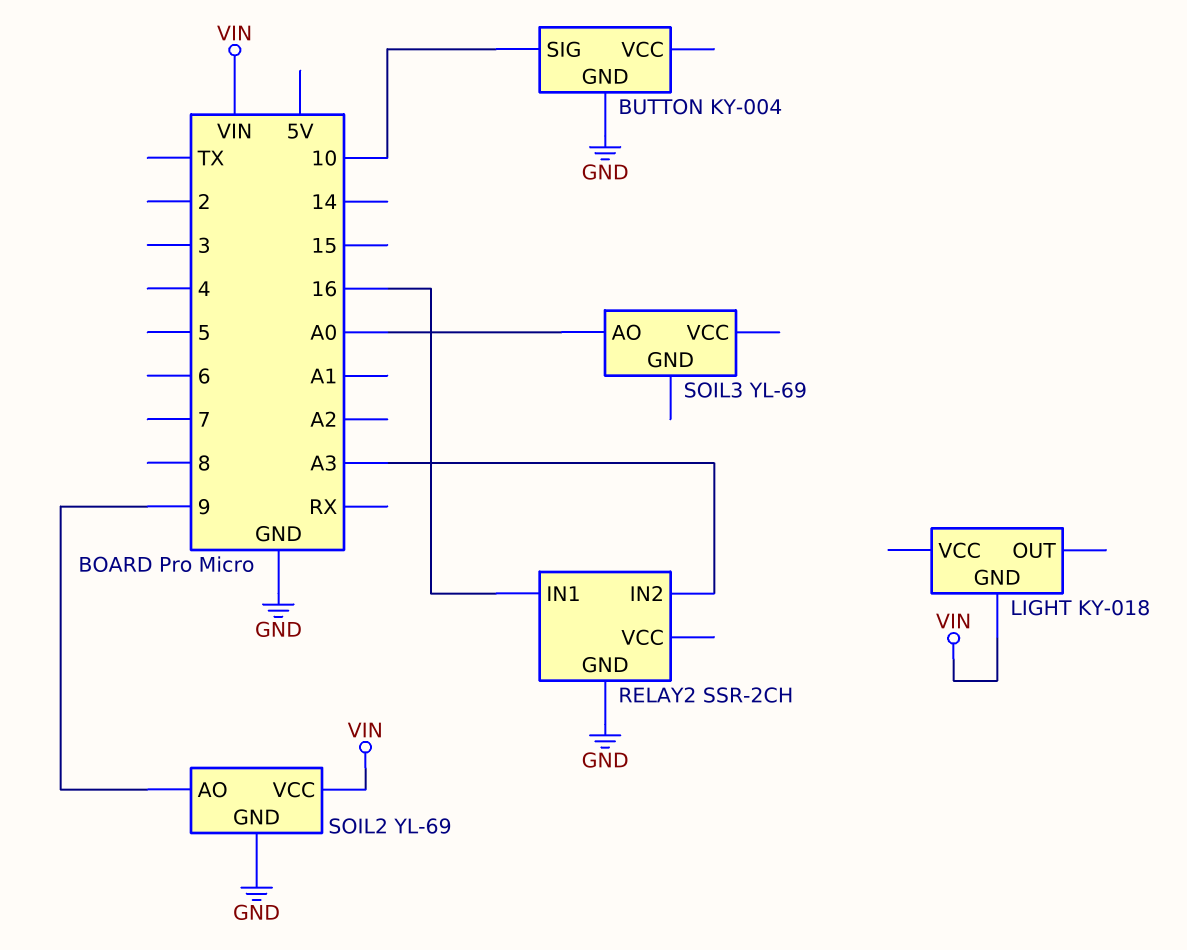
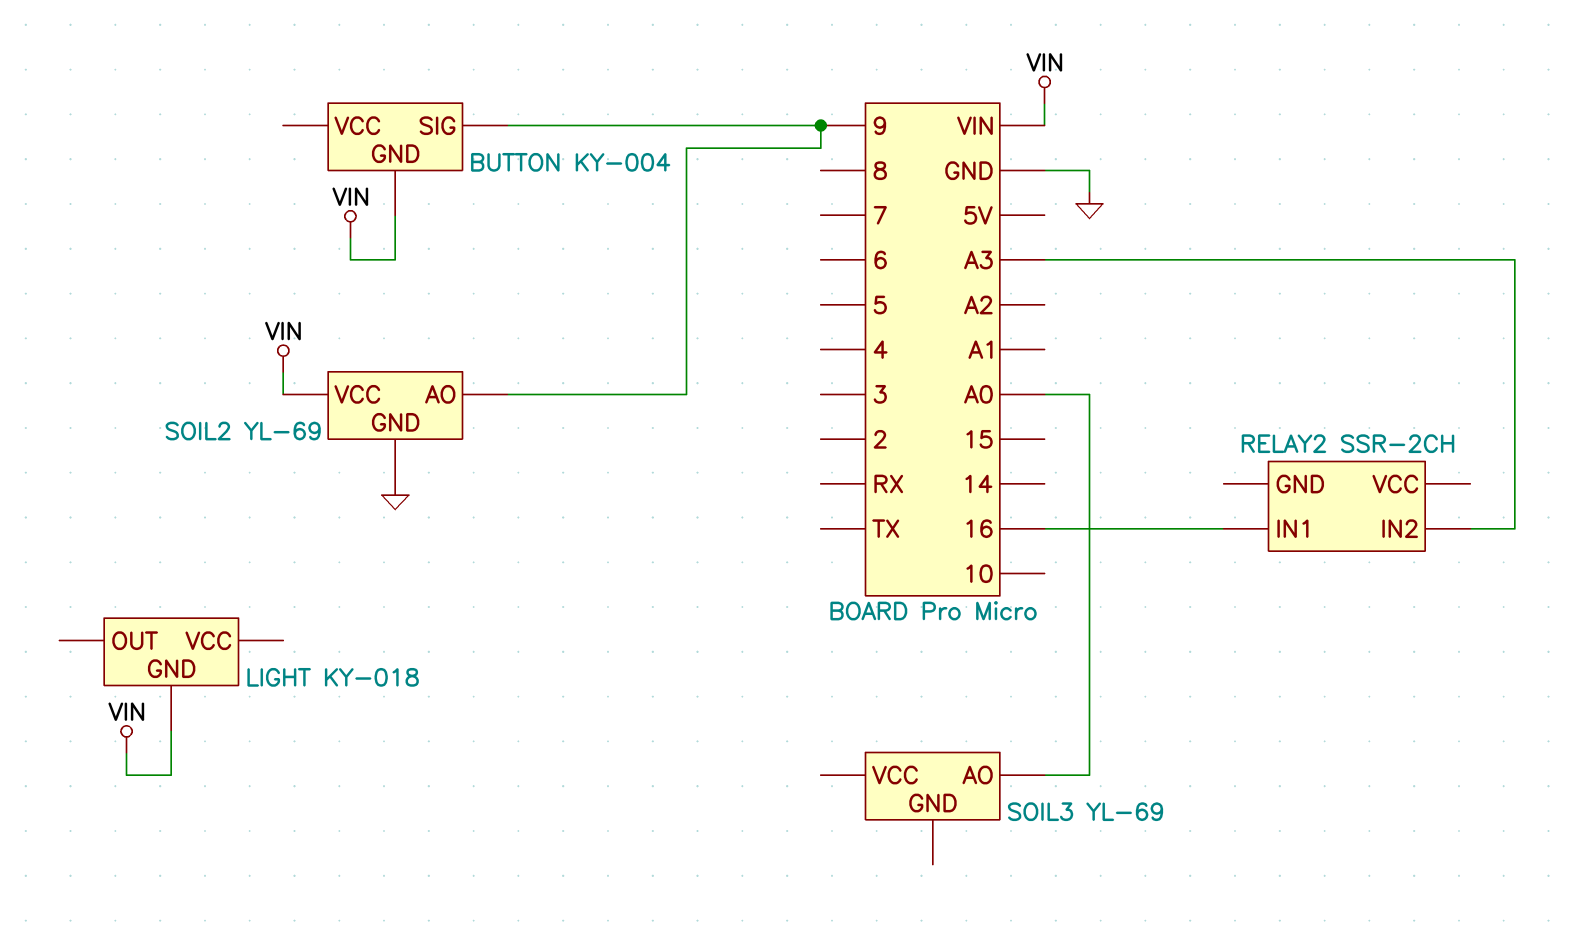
BUTTON pin GND: GND -> VIN
BUTTON pin SIG: 10 -> 9
RELAY2 pin GND: GND -> none

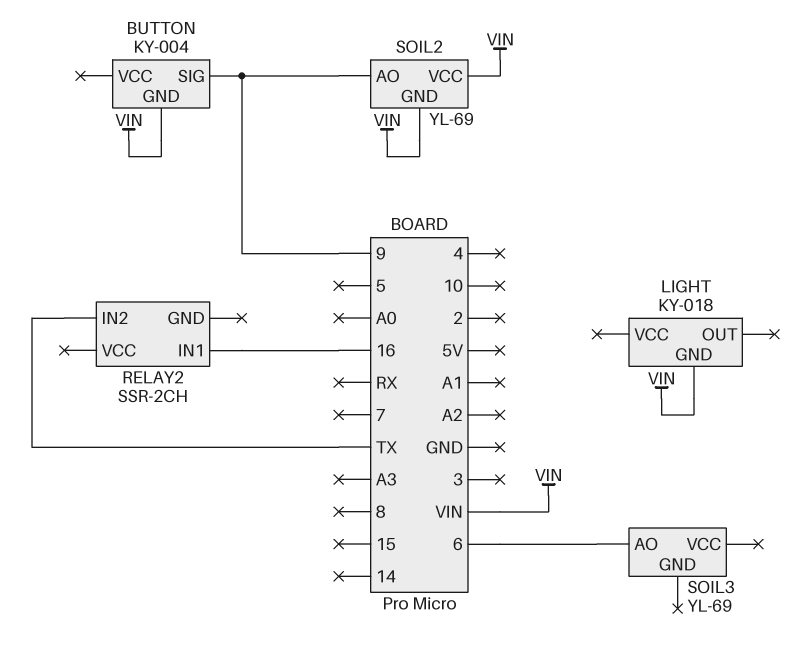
RELAY2 pin IN2: A3 -> TX
SOIL2 pin GND: GND -> VIN
SOIL3 pin AO: A0 -> 6

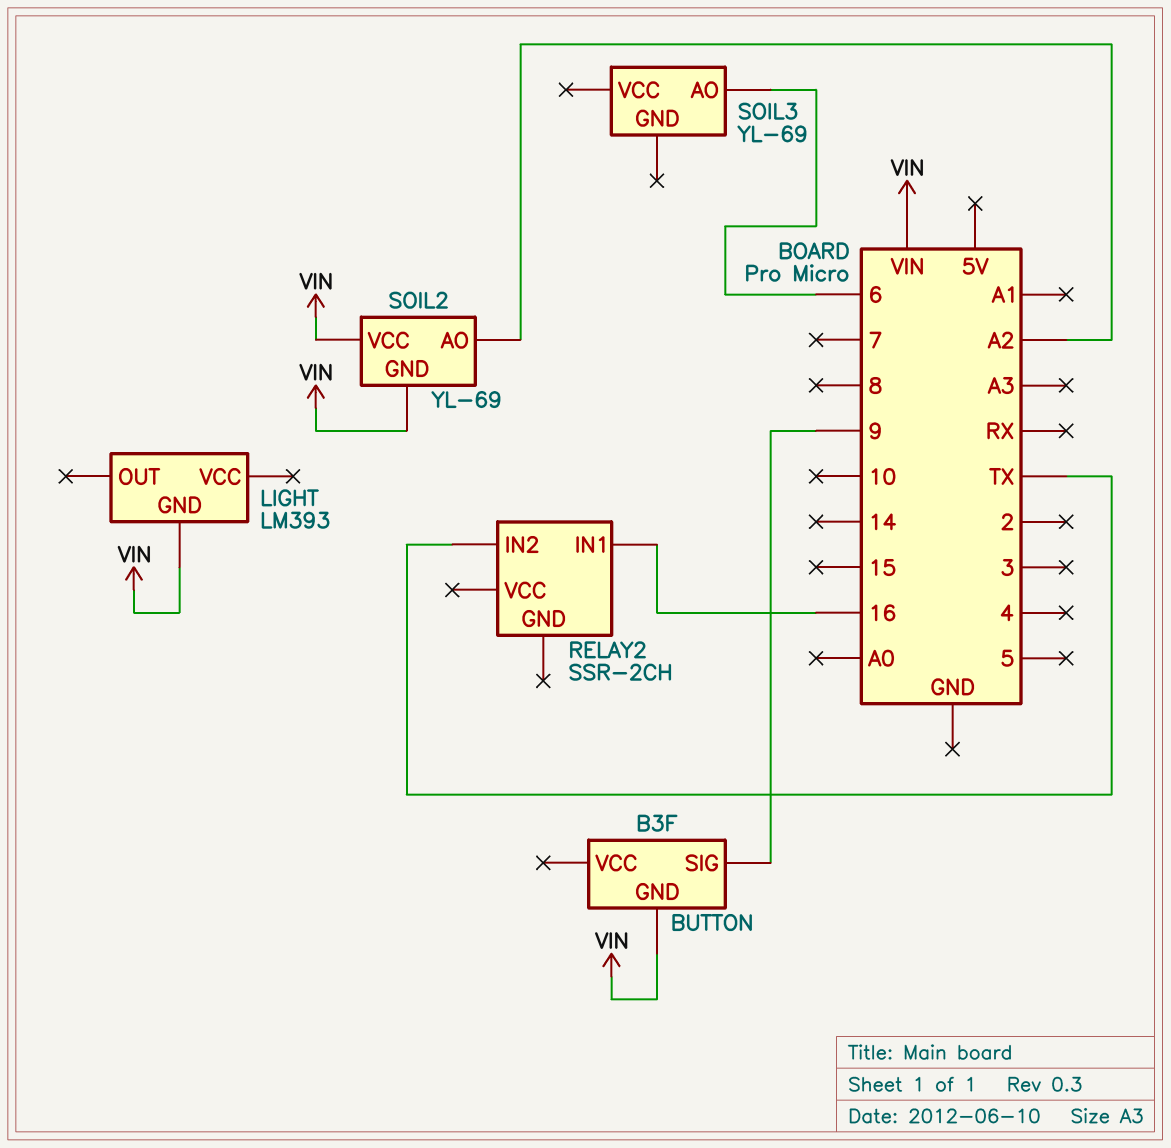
BUTTON: KY-004 -> B3F
LIGHT: KY-018 -> LM393
SOIL2 pin AO: 9 -> A2

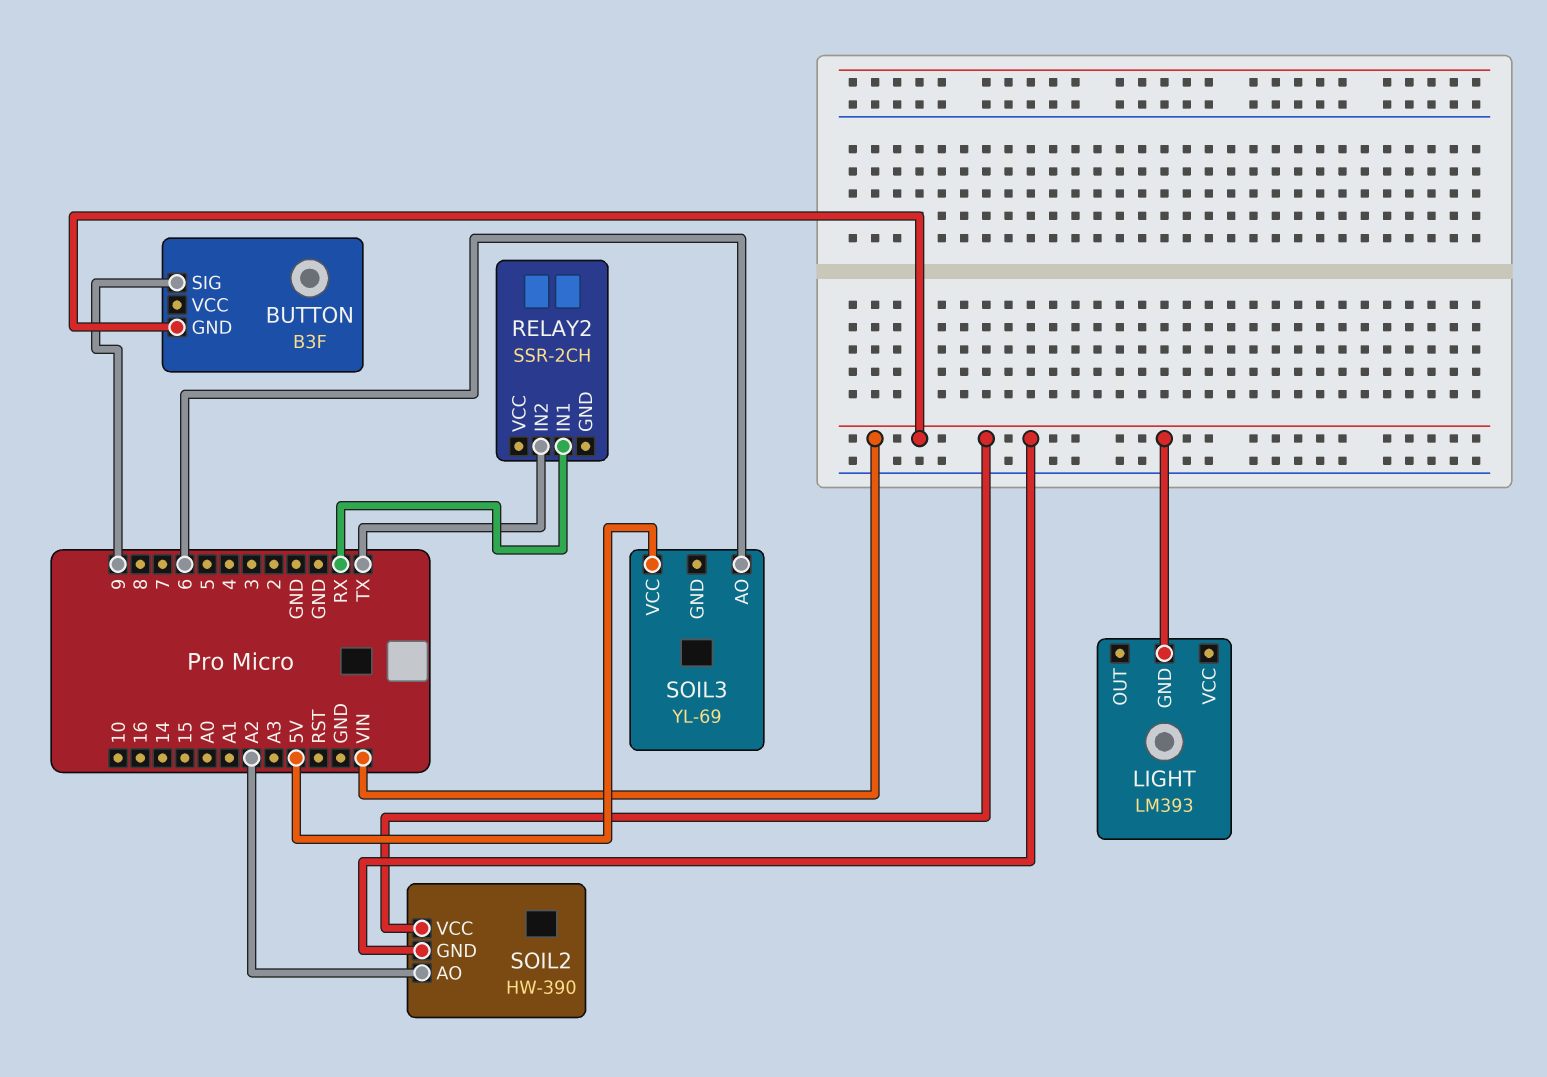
RELAY2 pin IN1: 16 -> RX
SOIL2: YL-69 -> HW-390
SOIL3 pin VCC: none -> 5V

